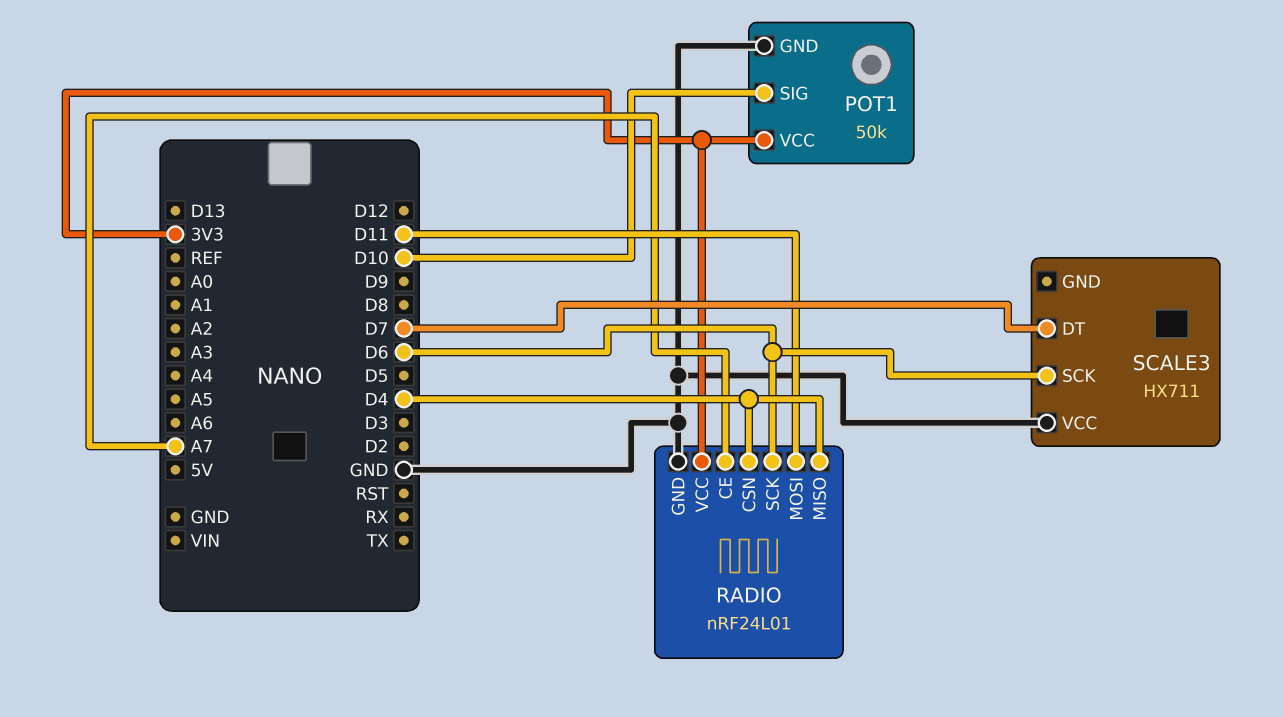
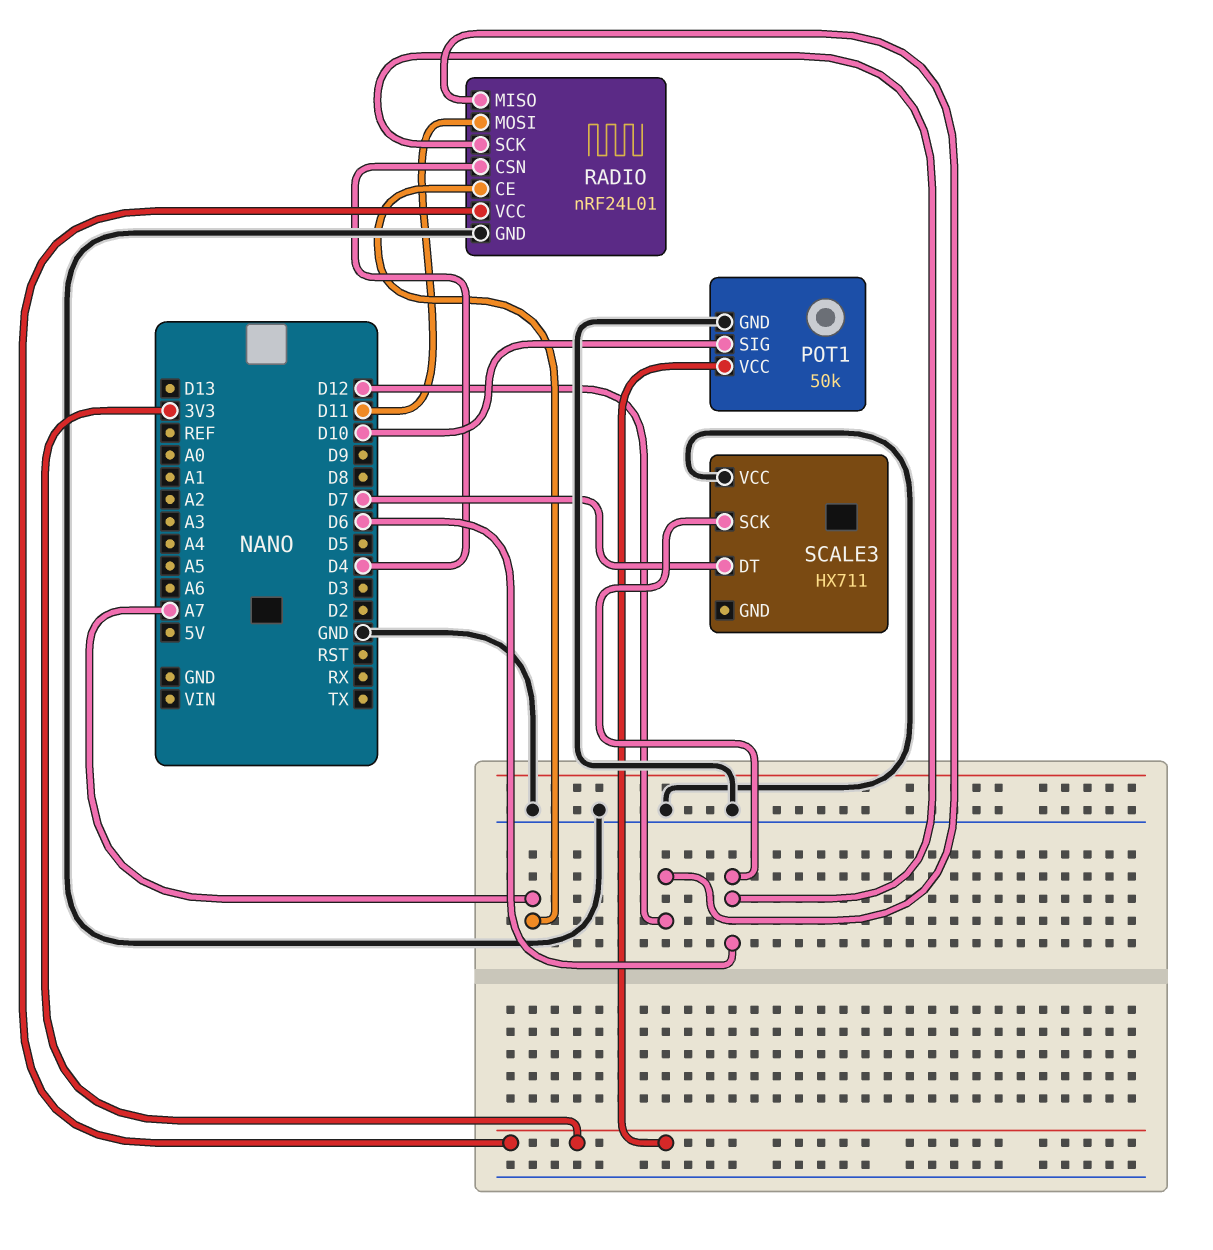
RADIO pin MISO: D4 -> D12

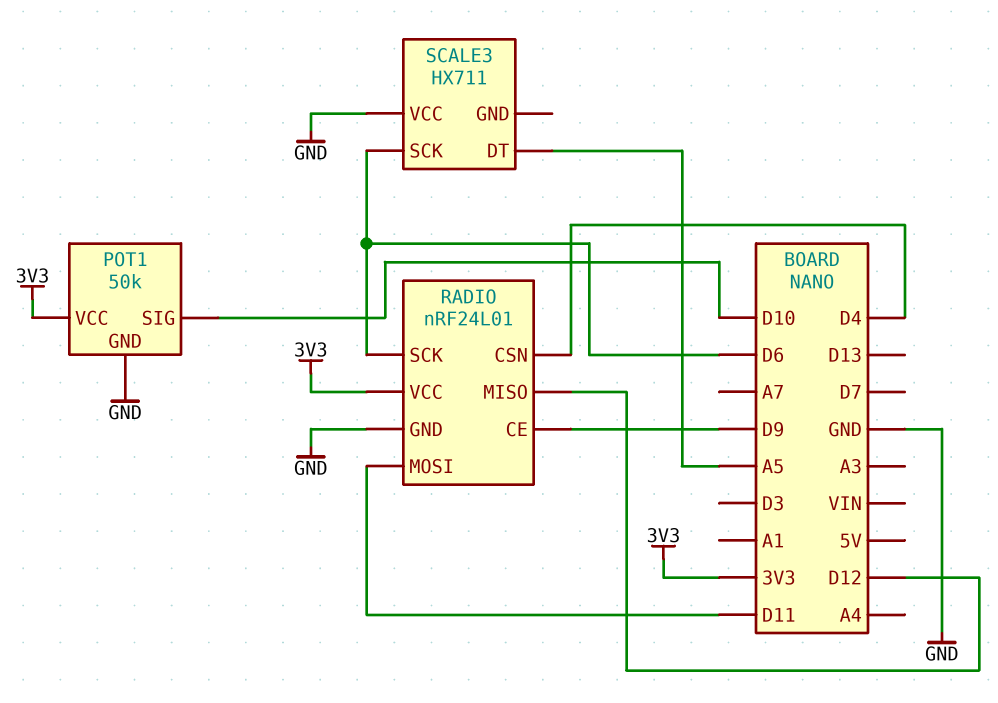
RADIO pin CE: A7 -> D9
SCALE3 pin DT: D7 -> A5

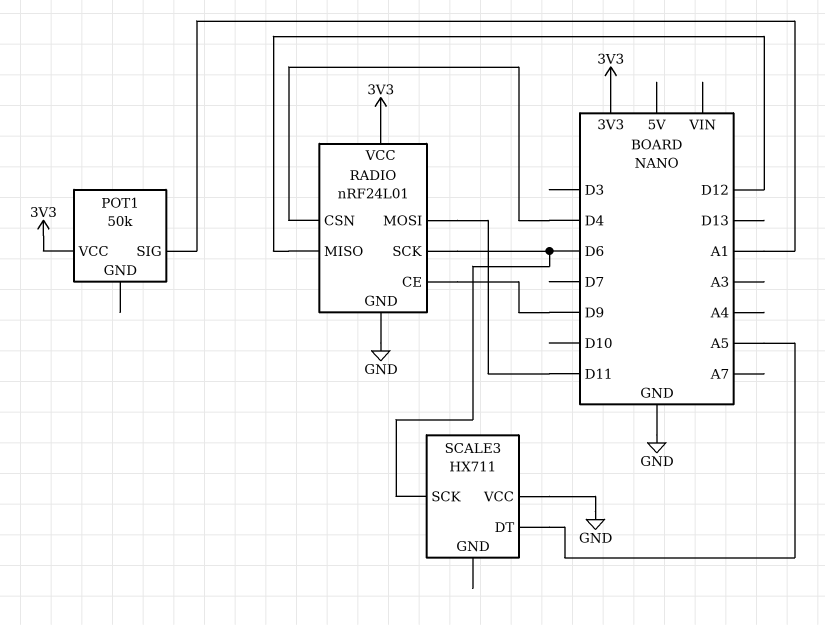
POT1 pin GND: GND -> none
POT1 pin SIG: D10 -> A1

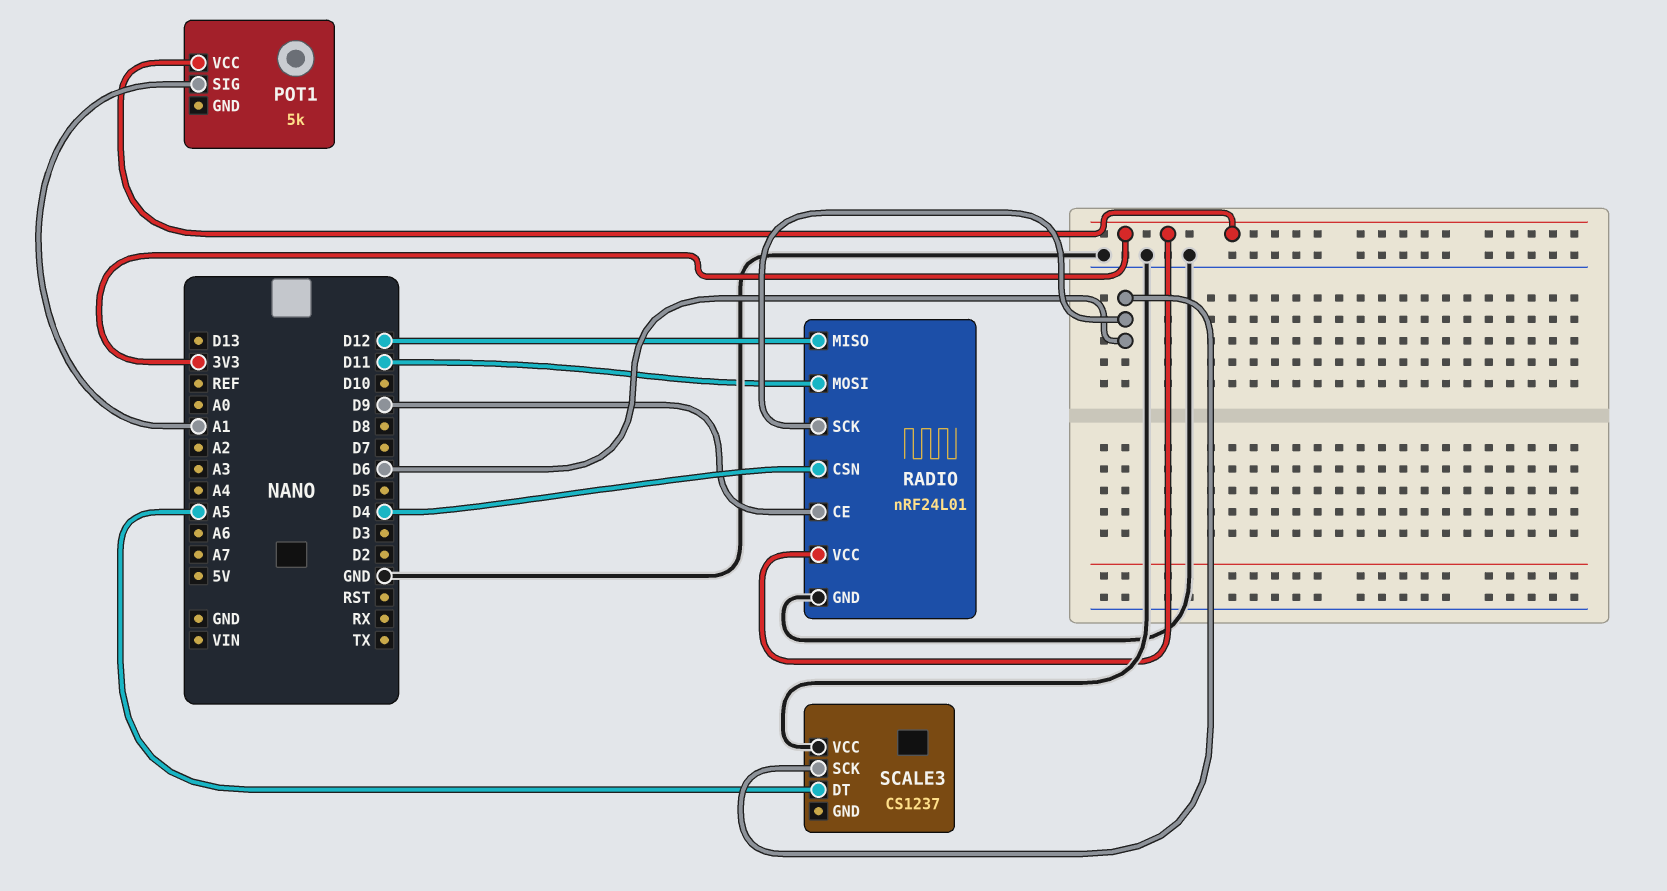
POT1: 50k -> 5k
SCALE3: HX711 -> CS1237

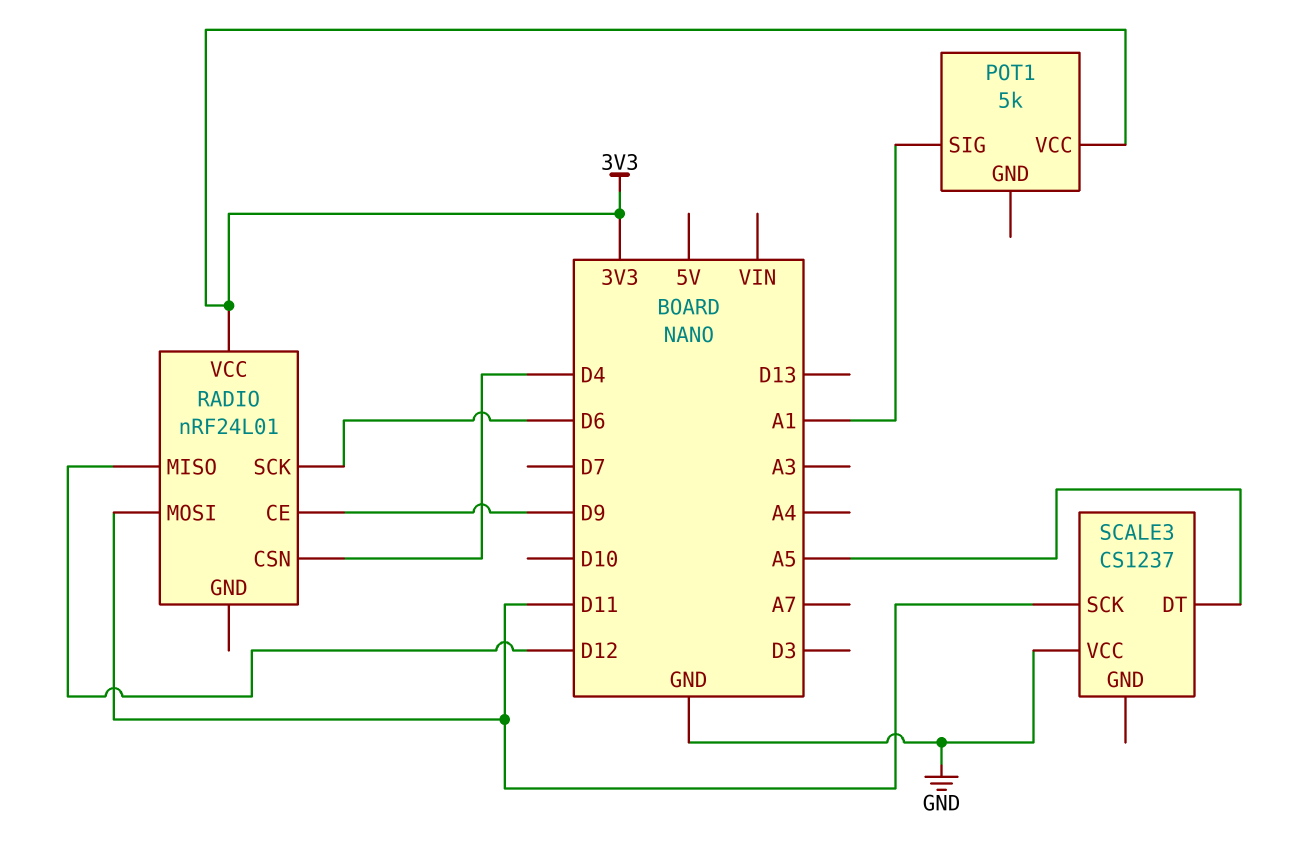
RADIO pin GND: GND -> none
SCALE3 pin SCK: D6 -> D11

